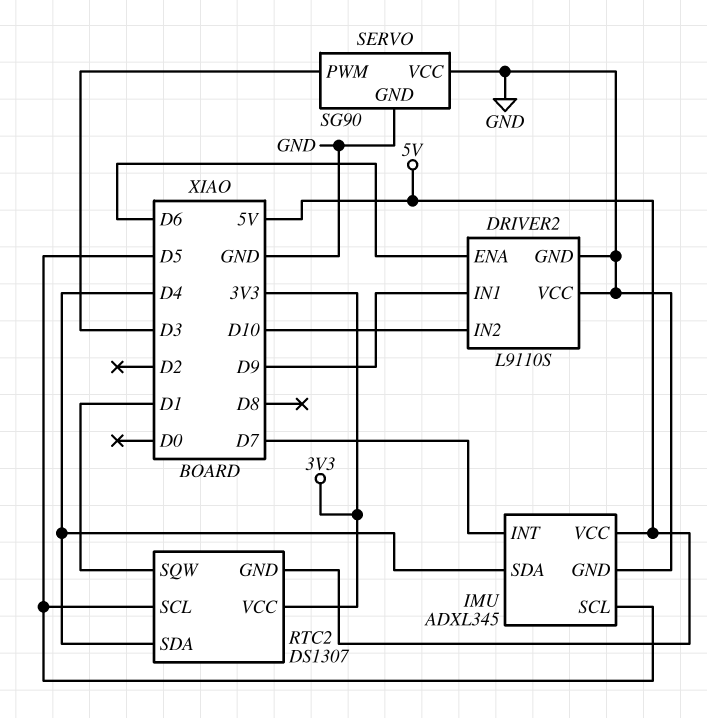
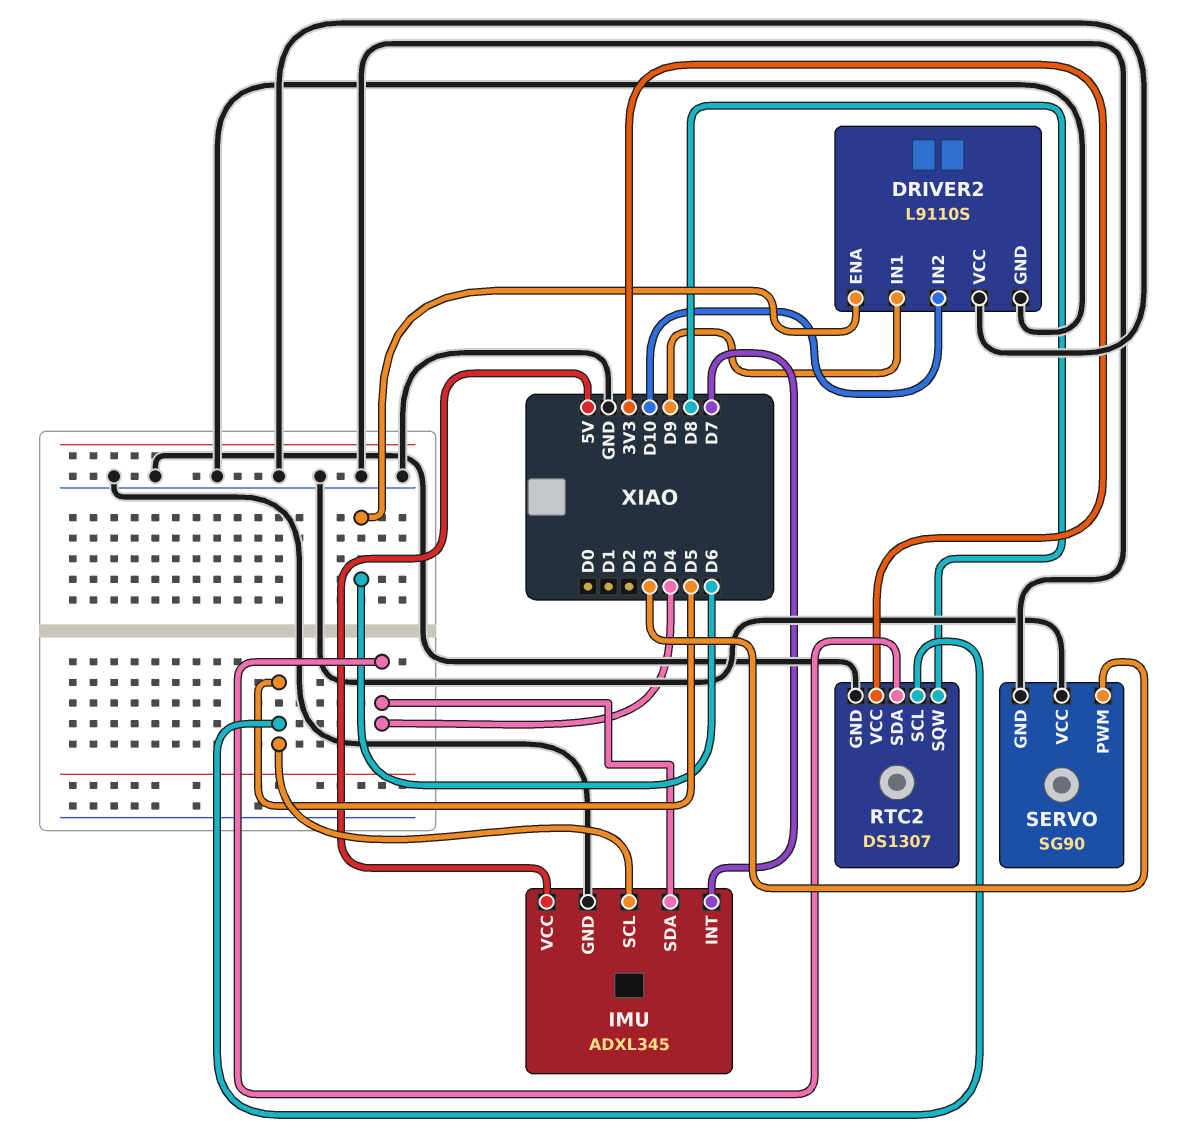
RTC2 pin GND: 5V -> GND
RTC2 pin SQW: D1 -> D8

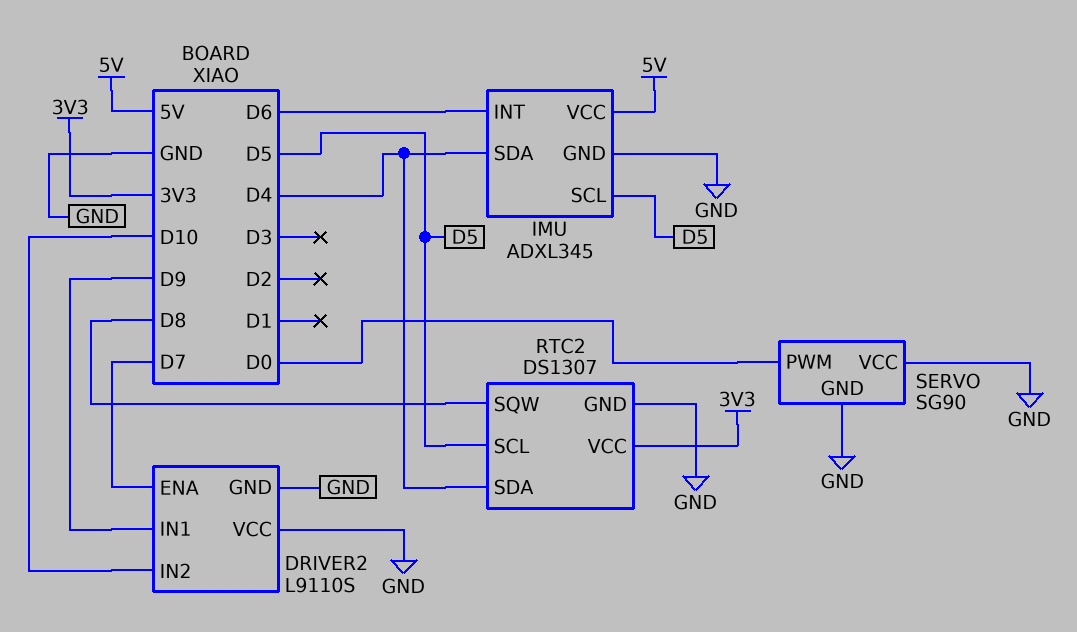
DRIVER2 pin ENA: D6 -> D7
IMU pin INT: D7 -> D6
SERVO pin PWM: D3 -> D0

